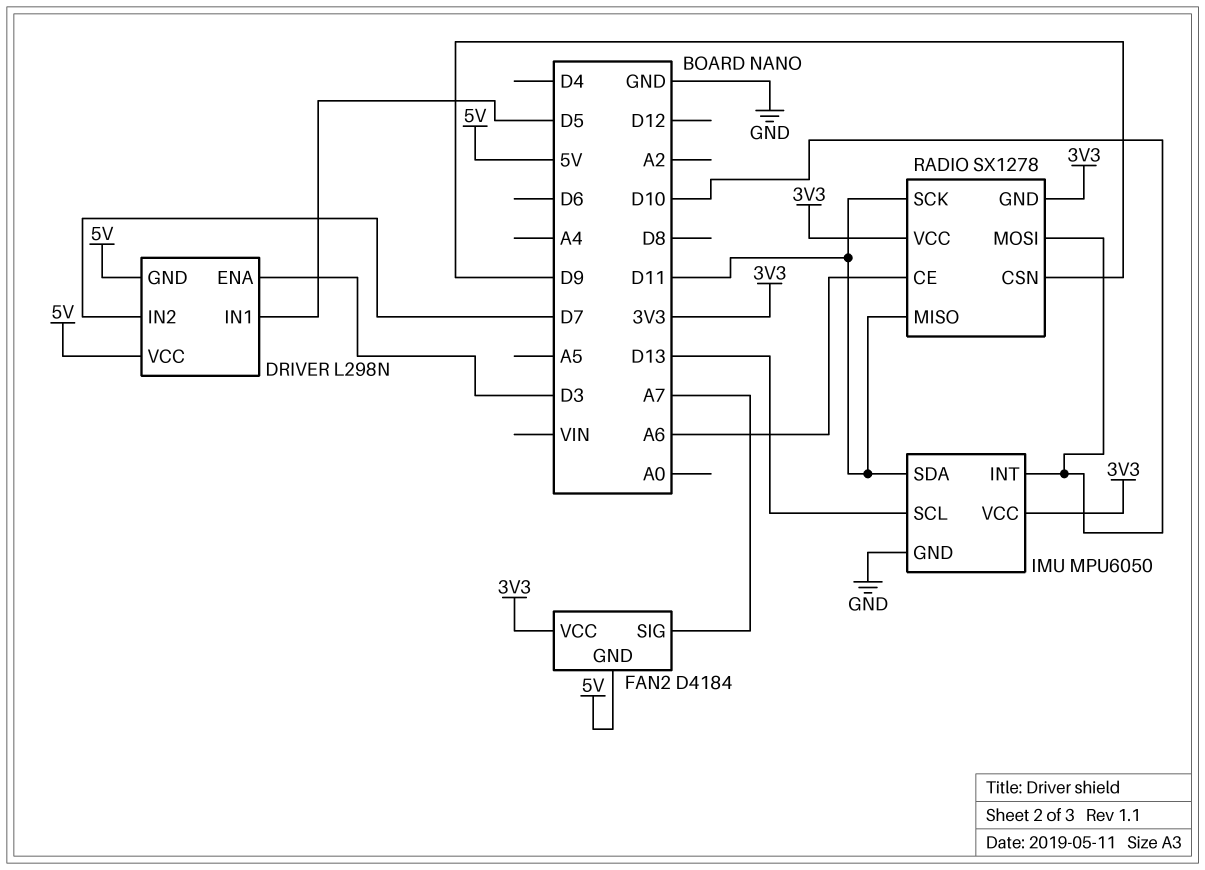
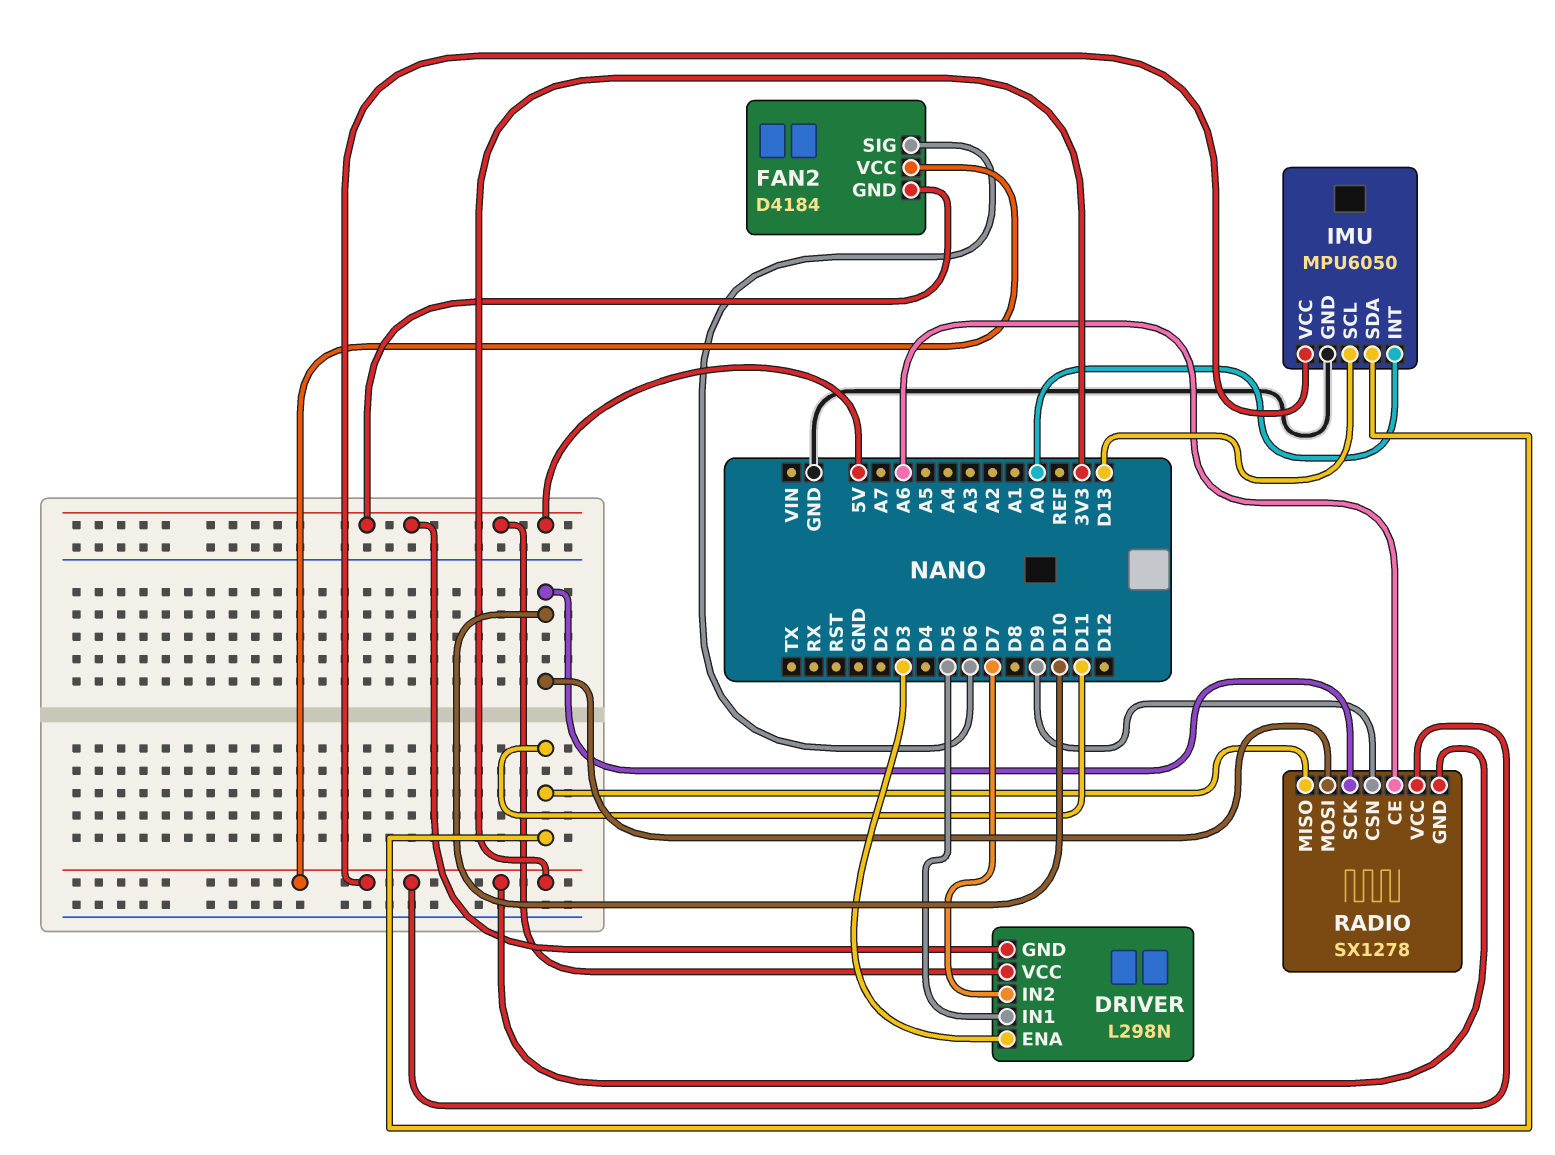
FAN2 pin SIG: A7 -> D6
IMU pin INT: D10 -> A0
RADIO pin SCK: D11 -> D10

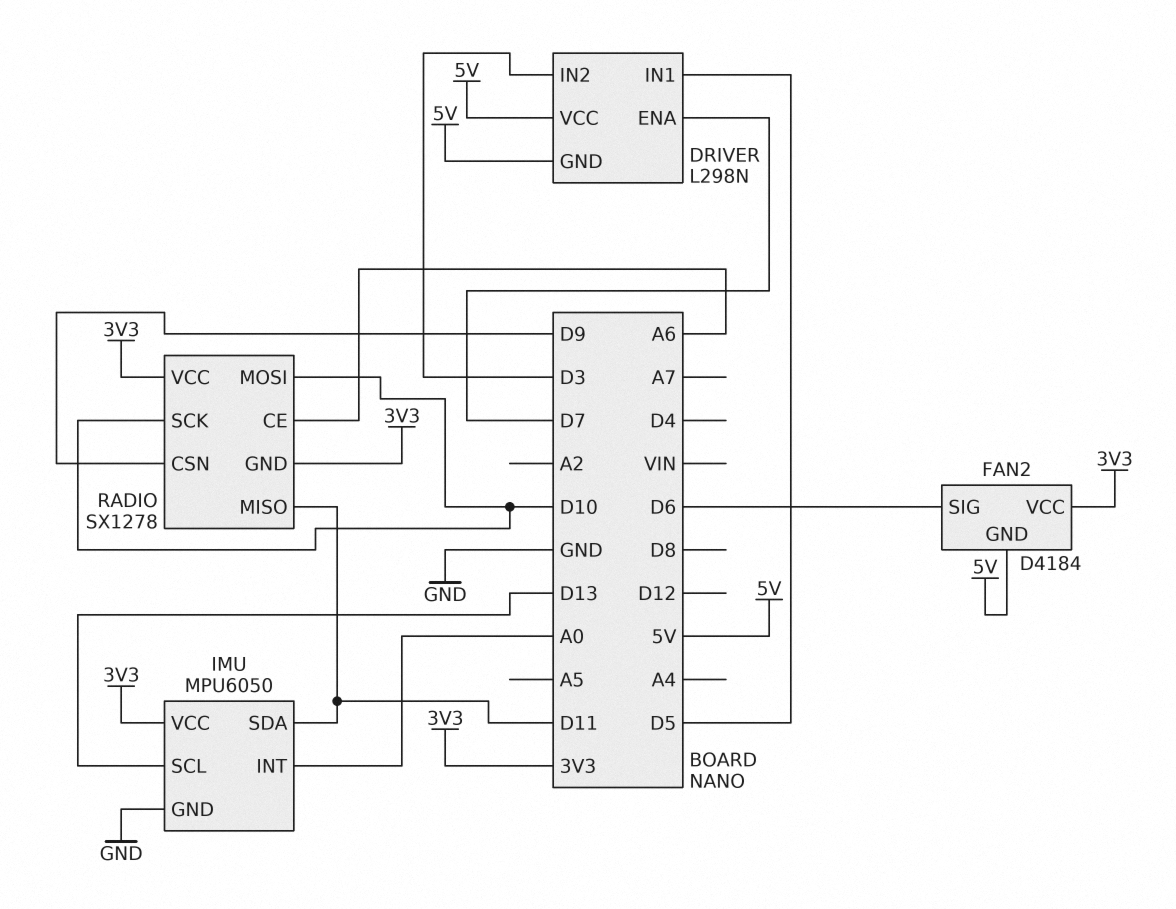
DRIVER pin ENA: D3 -> D7
DRIVER pin IN2: D7 -> D3

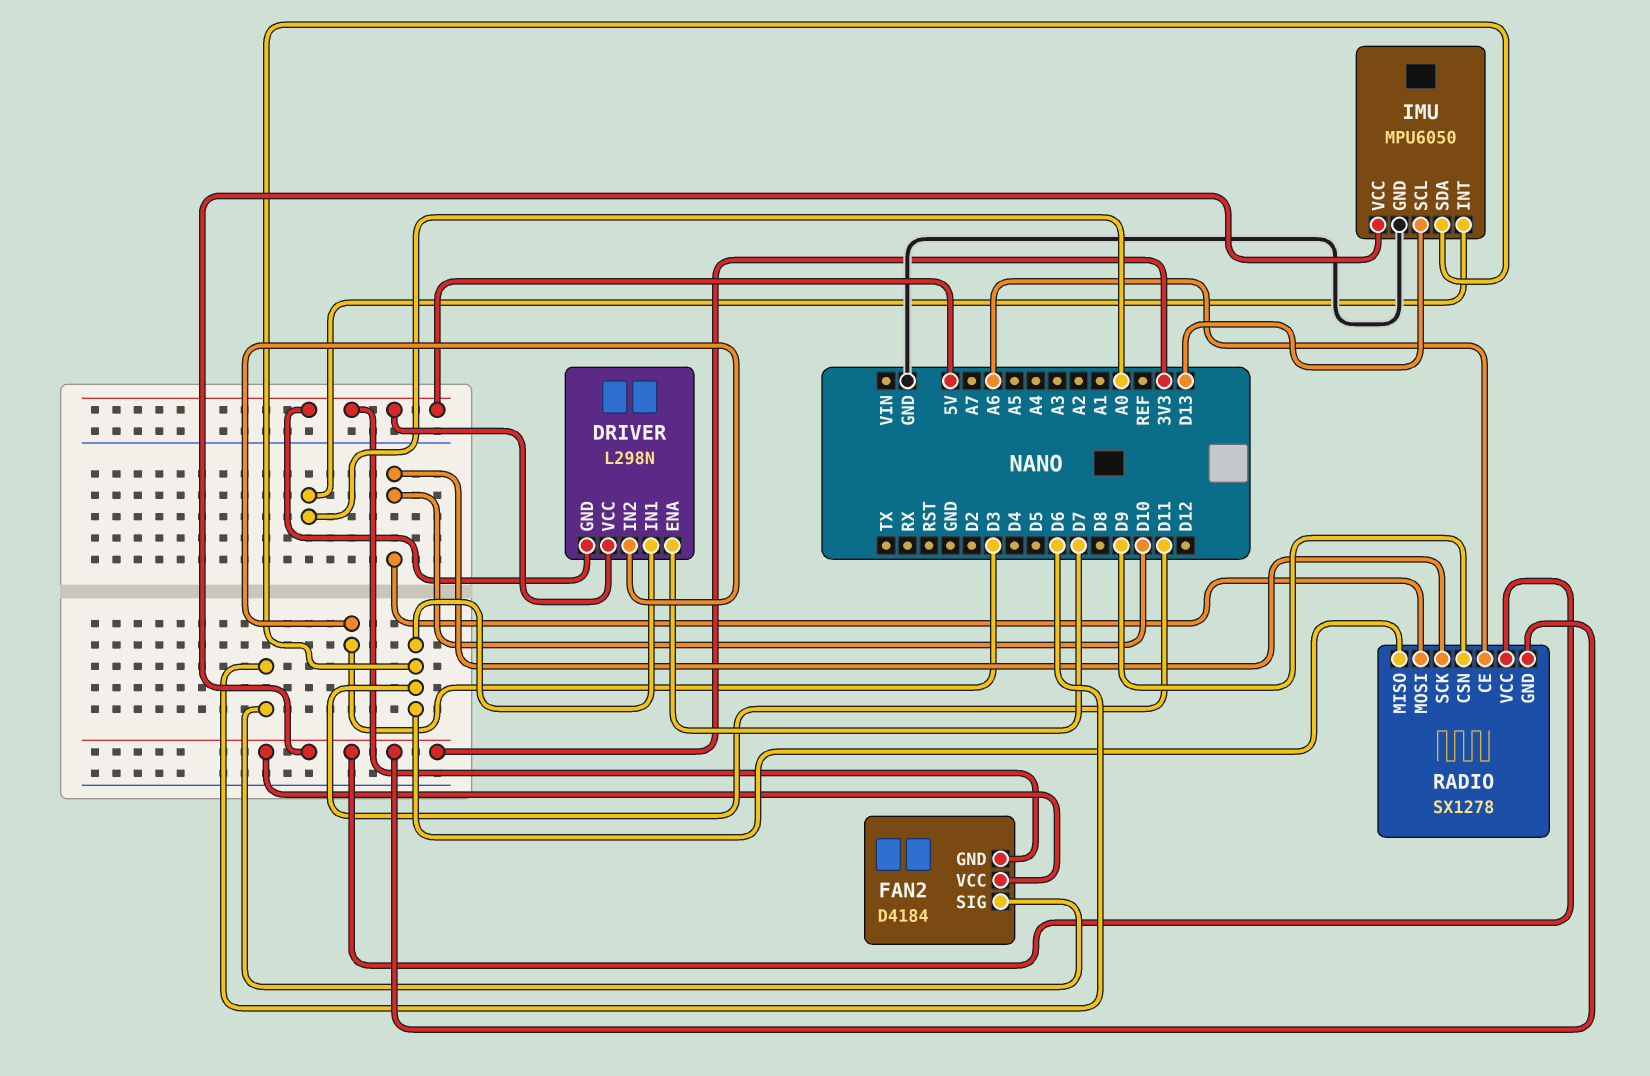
DRIVER pin IN1: D5 -> D11

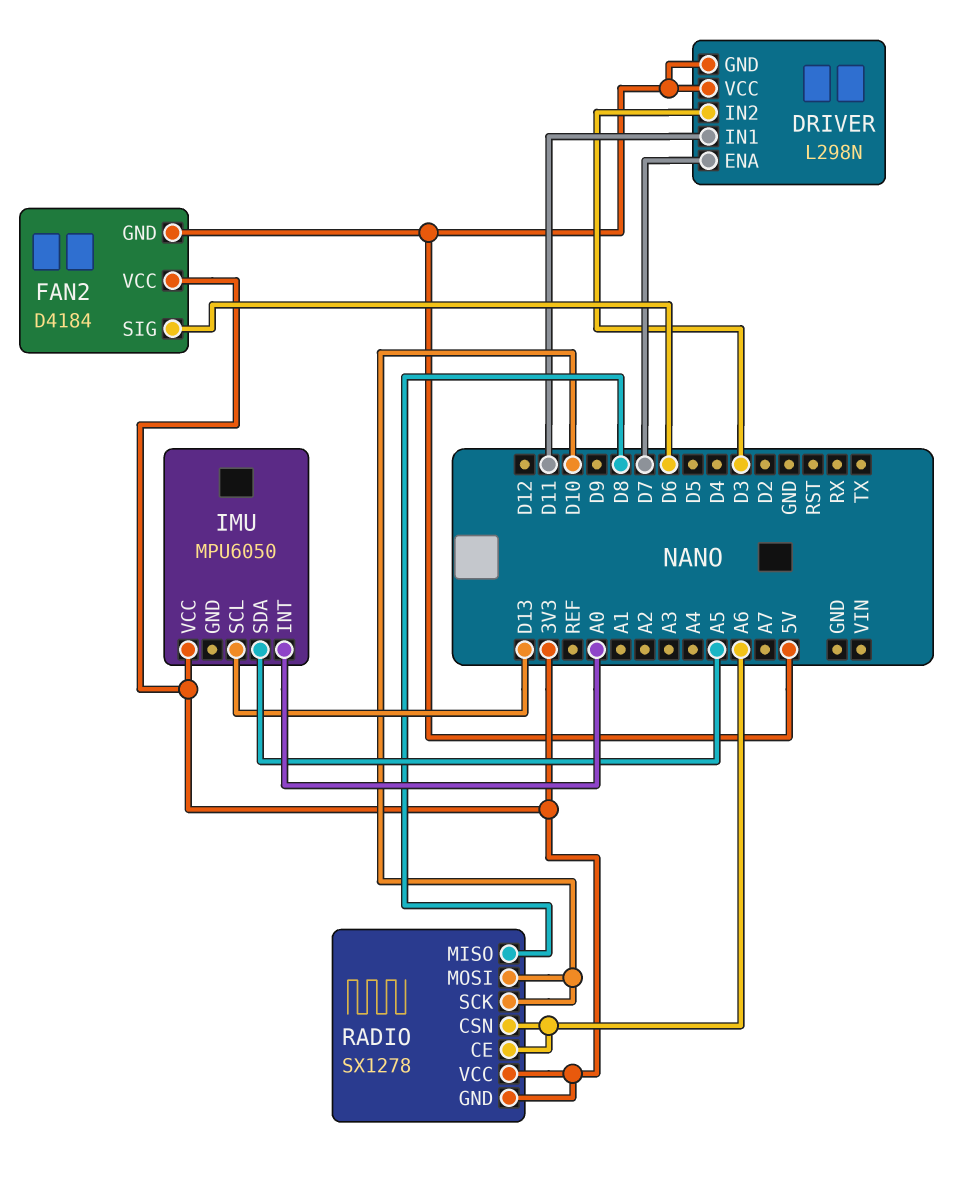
IMU pin GND: GND -> none
IMU pin SDA: D11 -> A5
RADIO pin CSN: D9 -> A6
RADIO pin MISO: D11 -> D8

